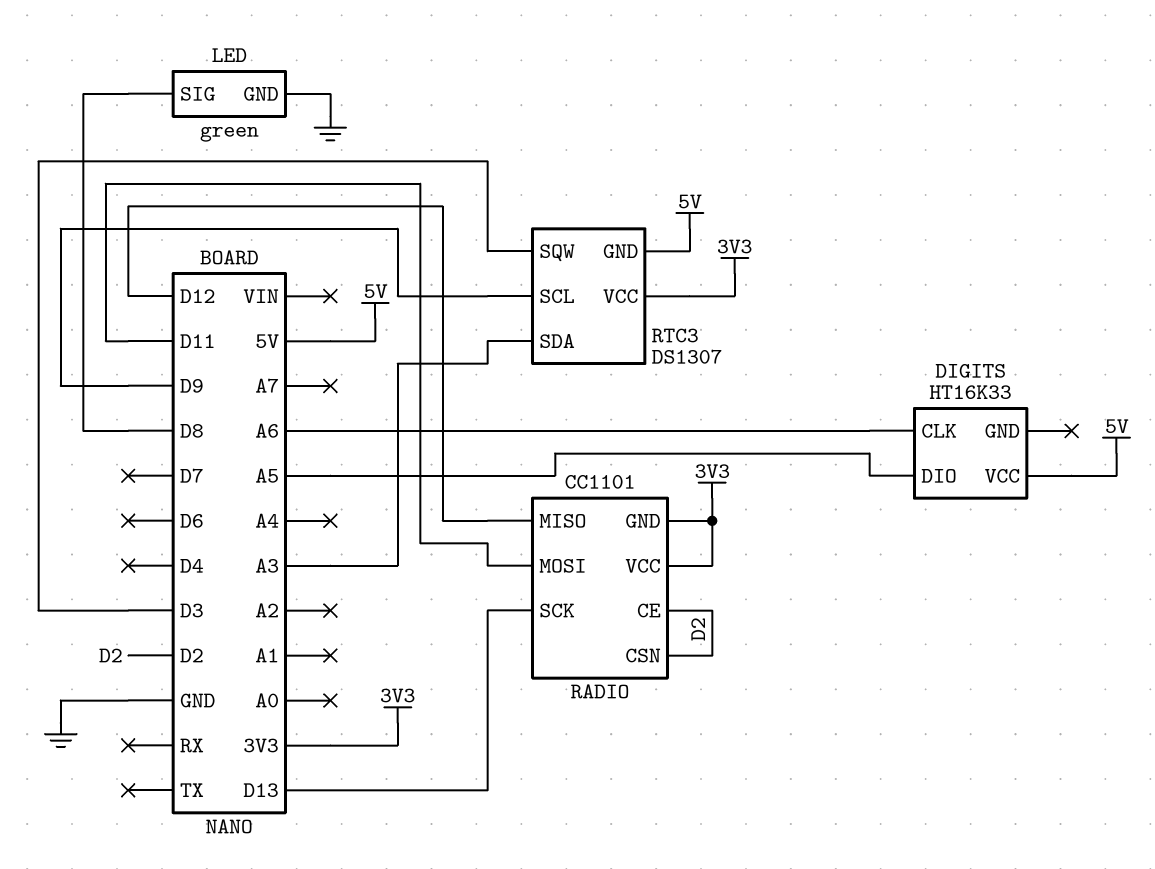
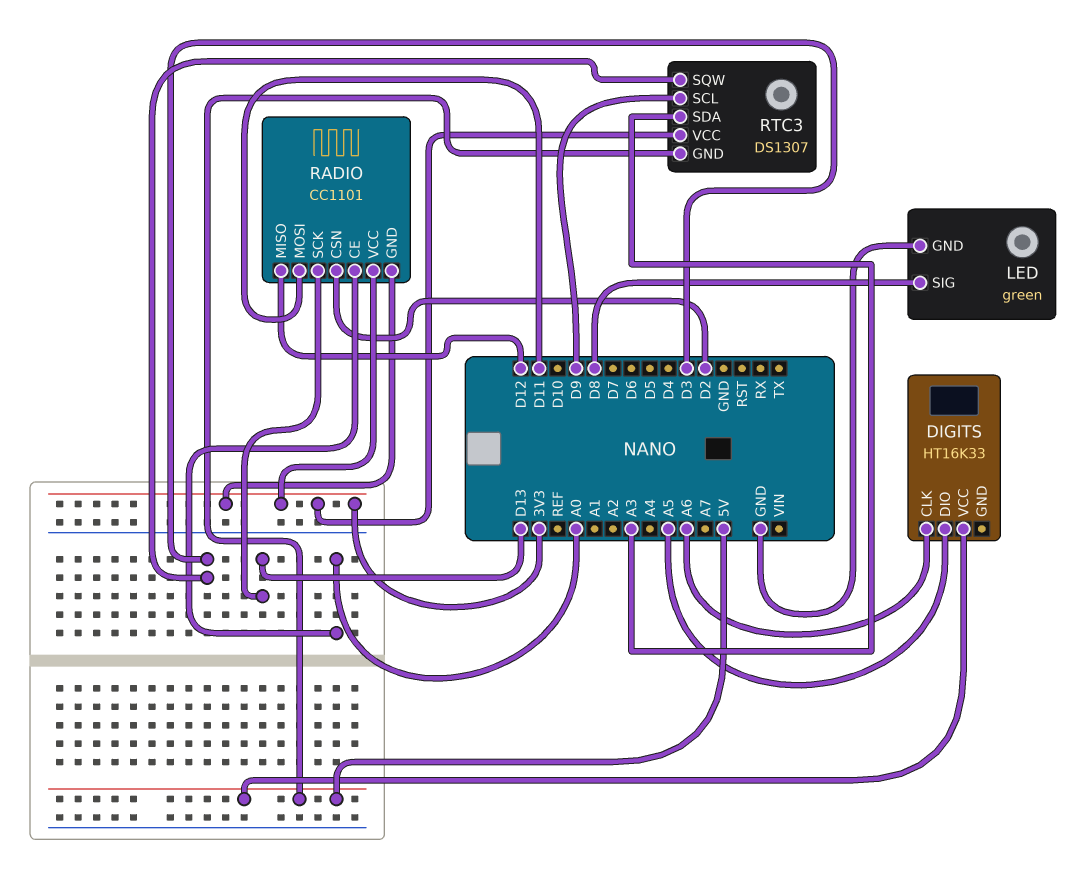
RADIO pin CE: D2 -> A0

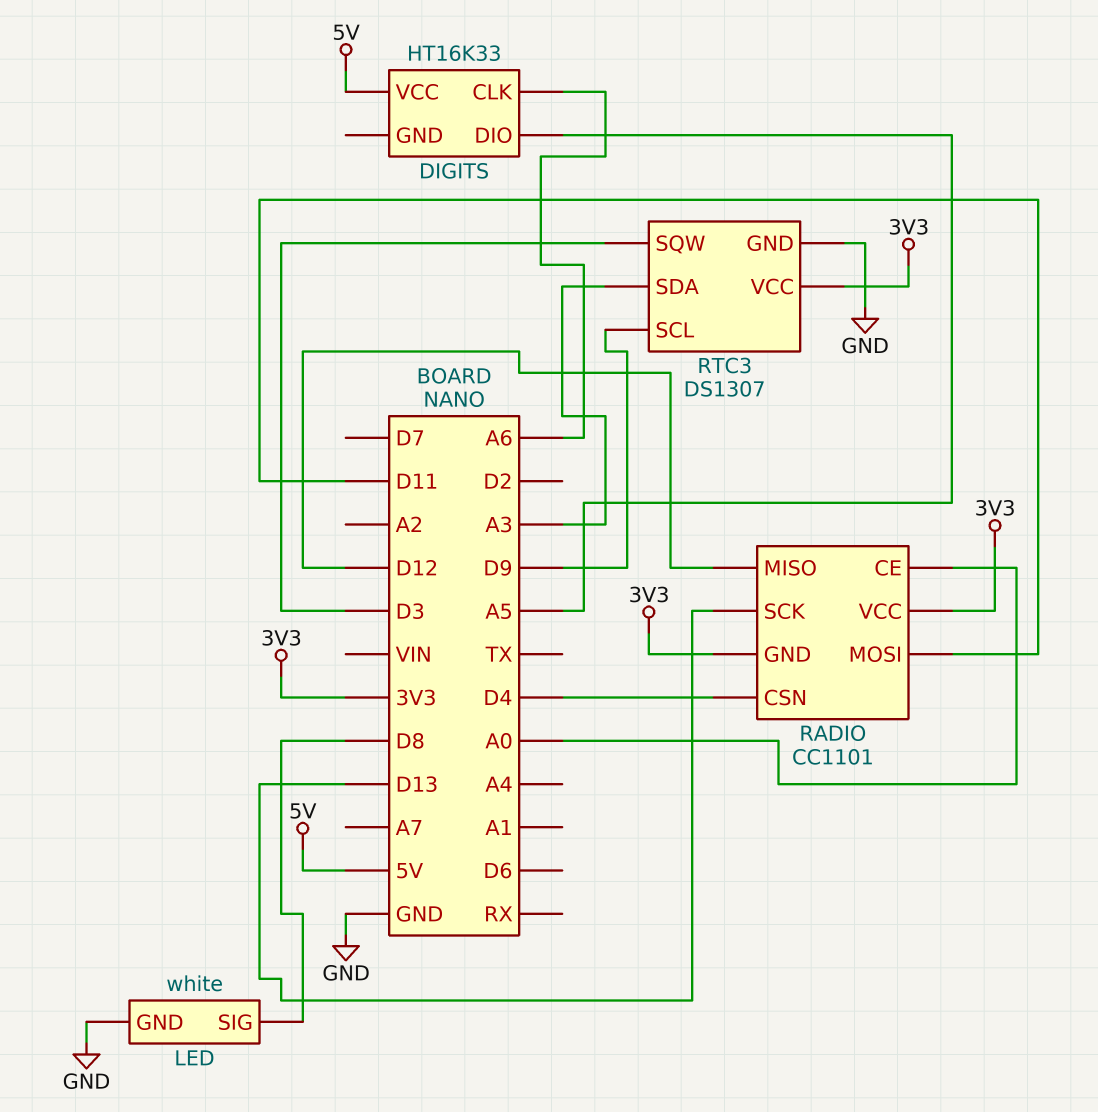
LED: green -> white
RADIO pin CSN: D2 -> D4
RTC3 pin GND: 5V -> GND

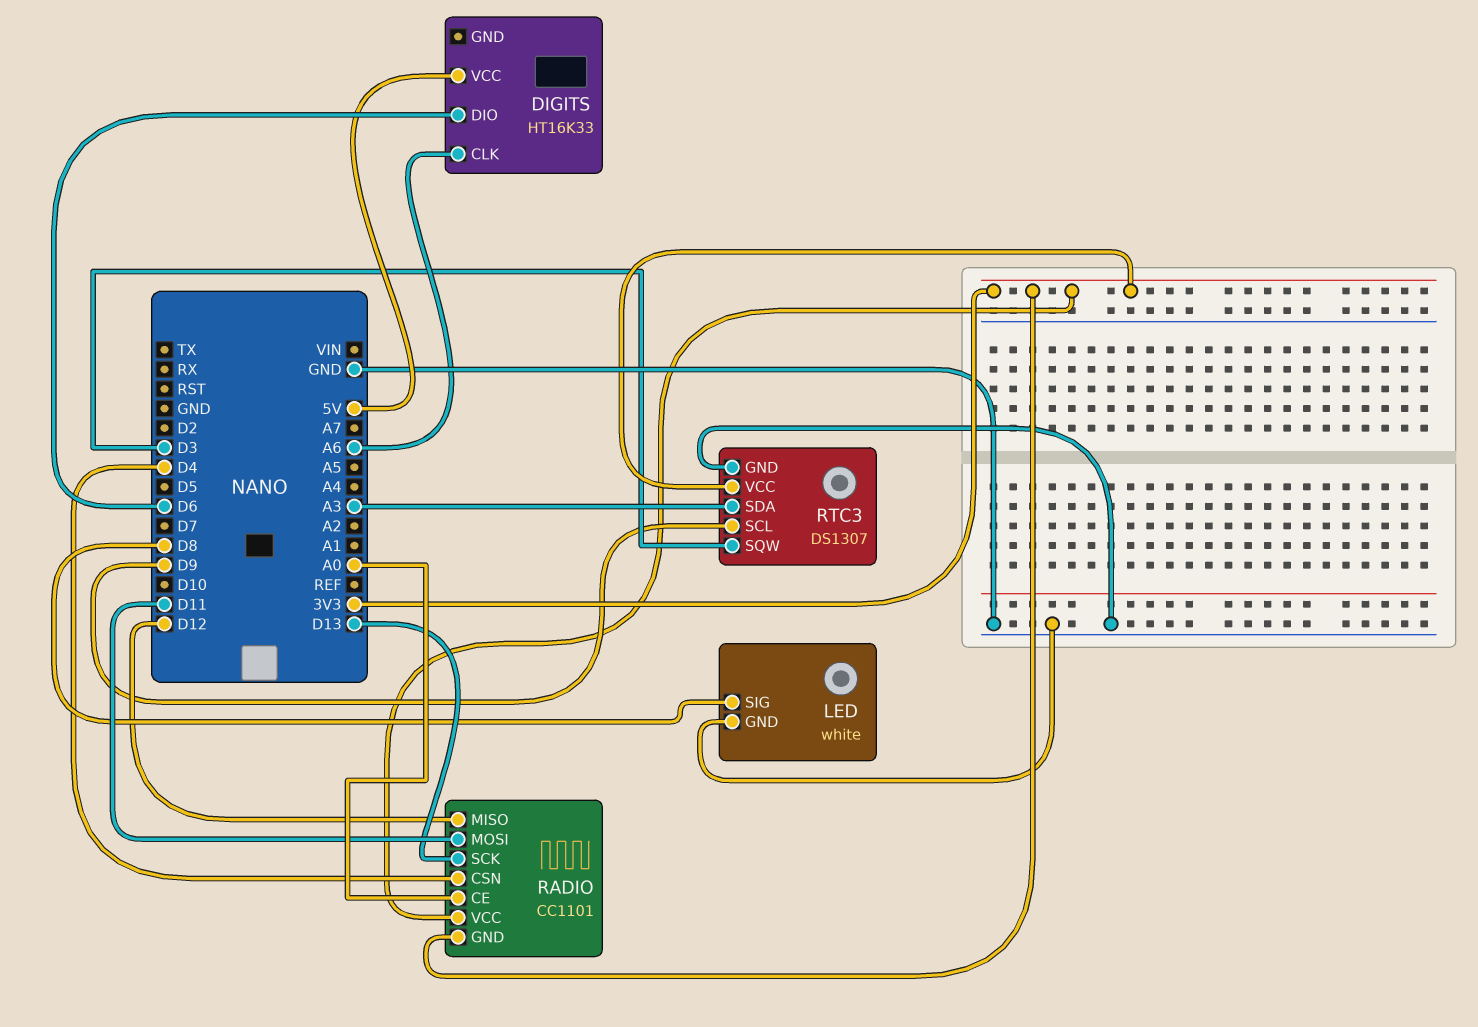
DIGITS pin DIO: A5 -> D6

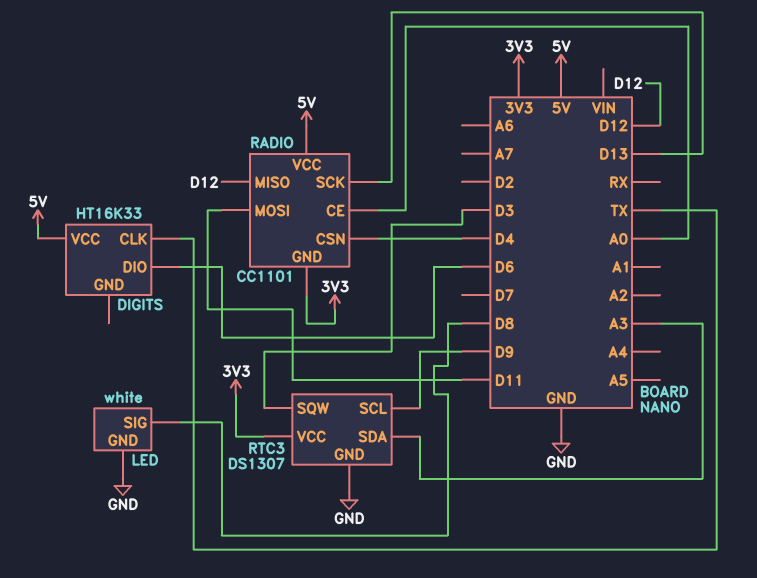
DIGITS pin CLK: A6 -> TX
RADIO pin VCC: 3V3 -> 5V

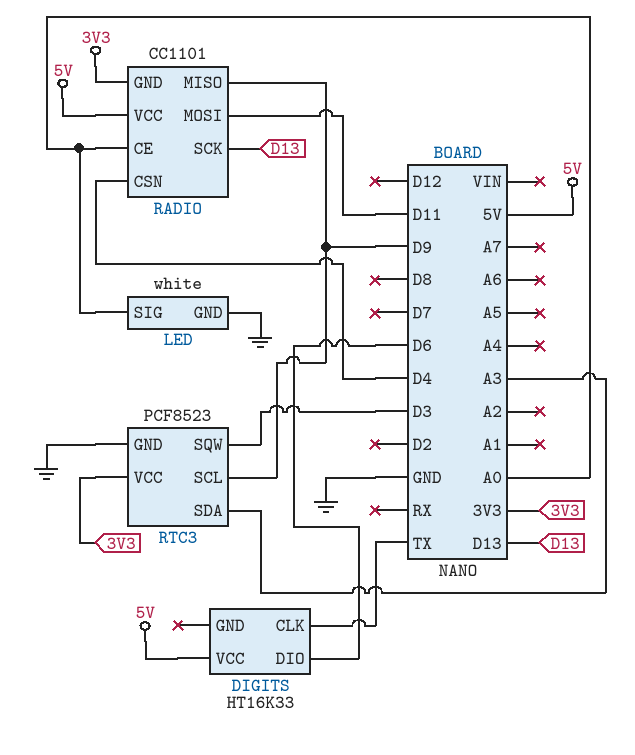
LED pin SIG: D8 -> A0
RADIO pin MISO: D12 -> D9
RTC3: DS1307 -> PCF8523

